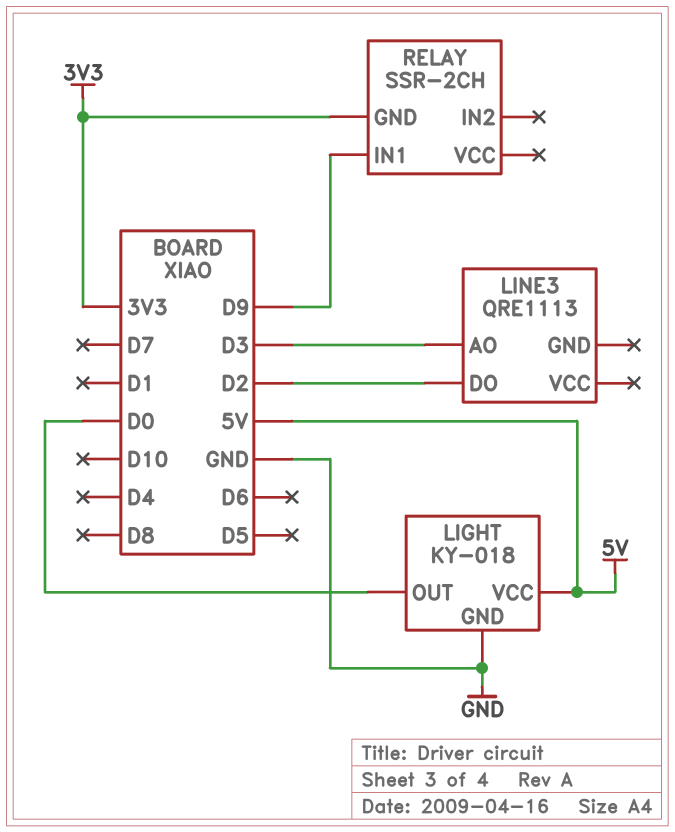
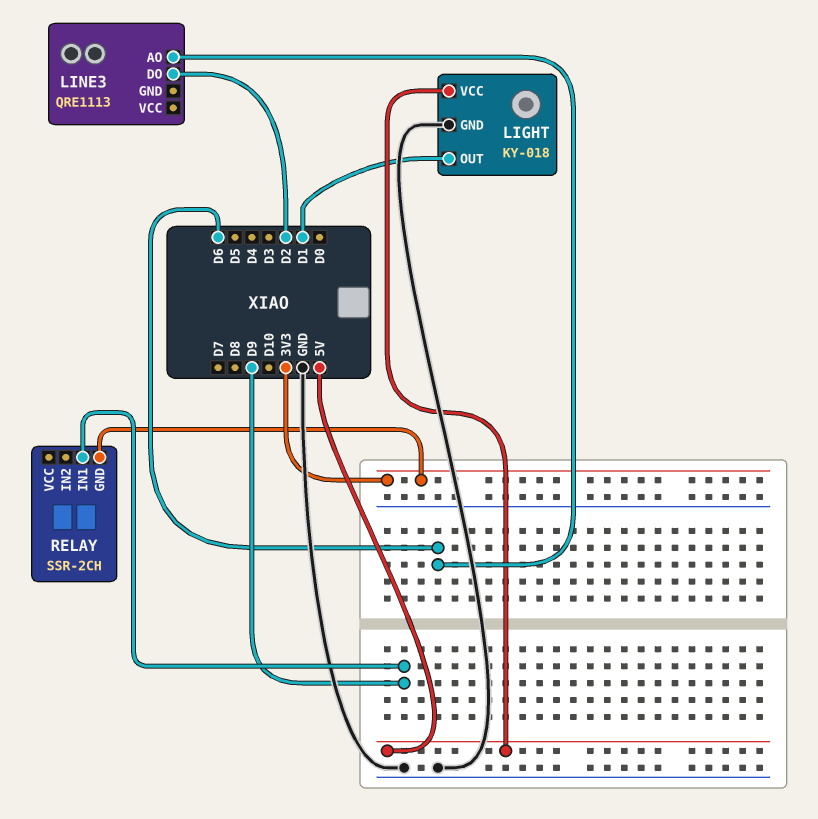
LIGHT pin OUT: D0 -> D1
LINE3 pin AO: D3 -> D6

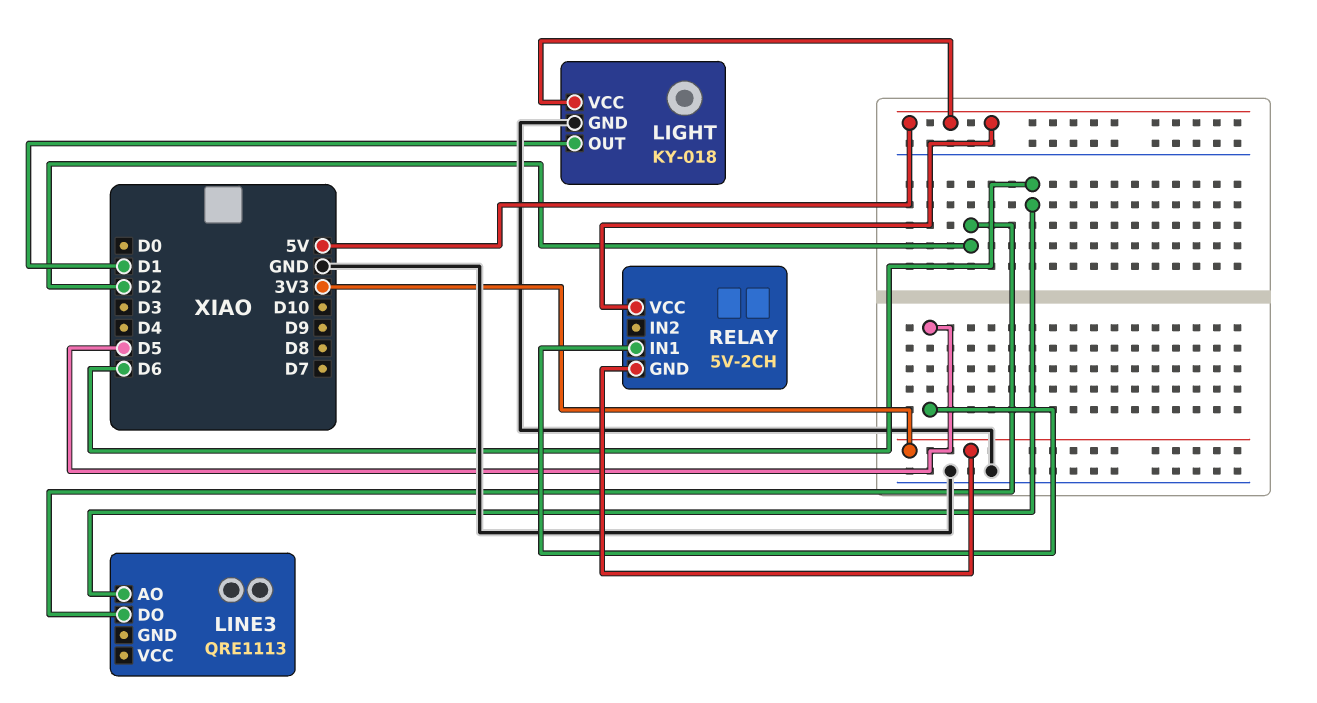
RELAY: SSR-2CH -> 5V-2CH
RELAY pin IN1: D9 -> D5
RELAY pin VCC: none -> 5V

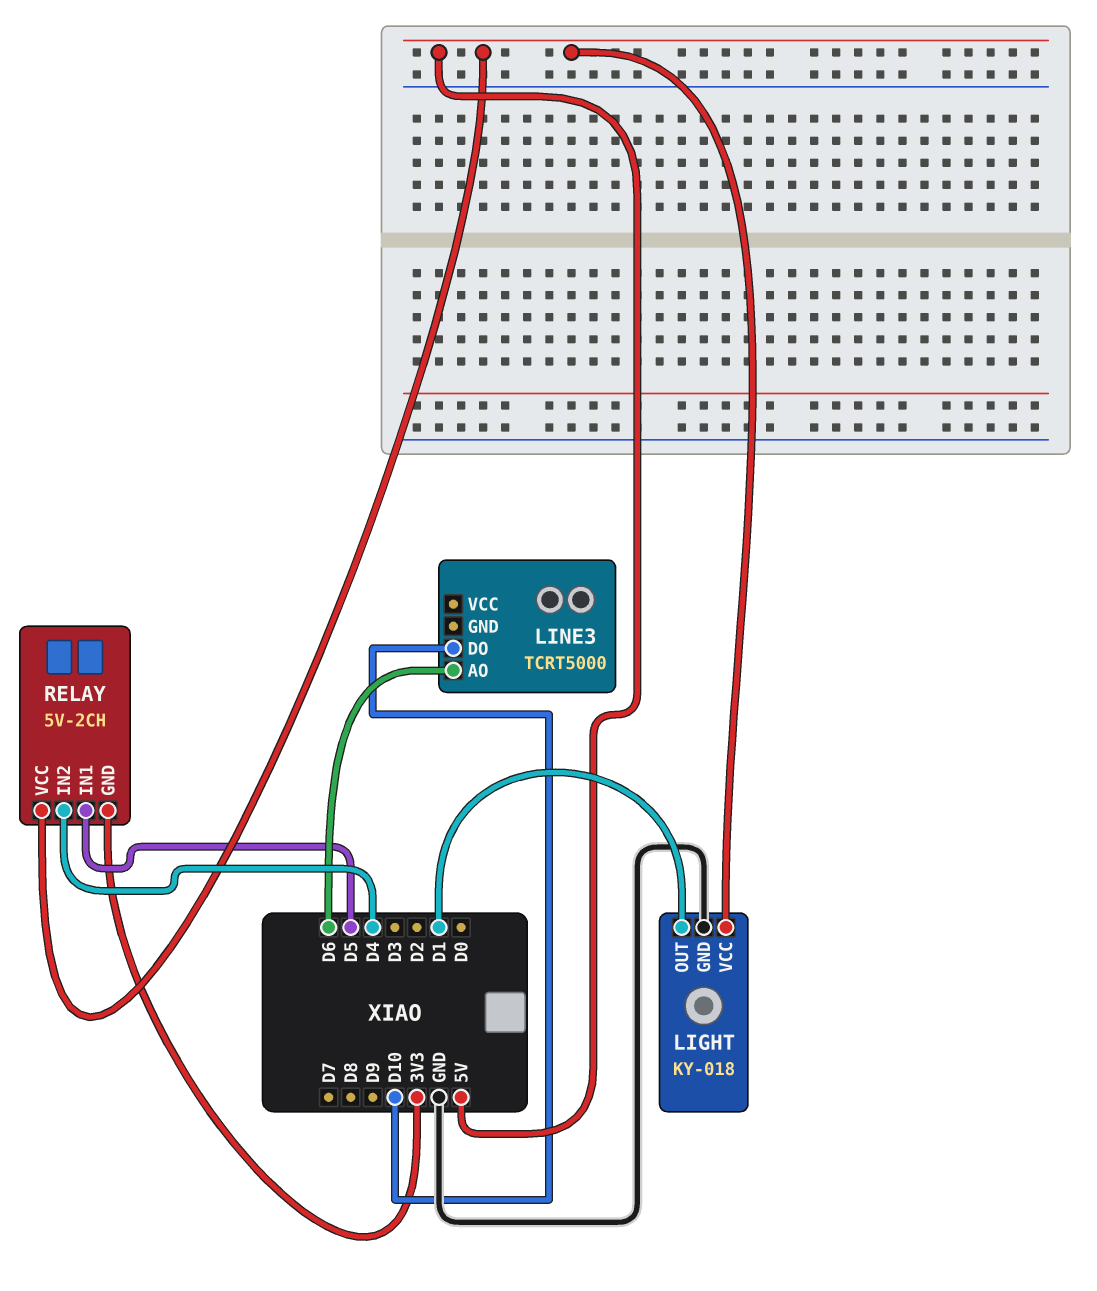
LINE3: QRE1113 -> TCRT5000
LINE3 pin DO: D2 -> D10
RELAY pin IN2: none -> D4

